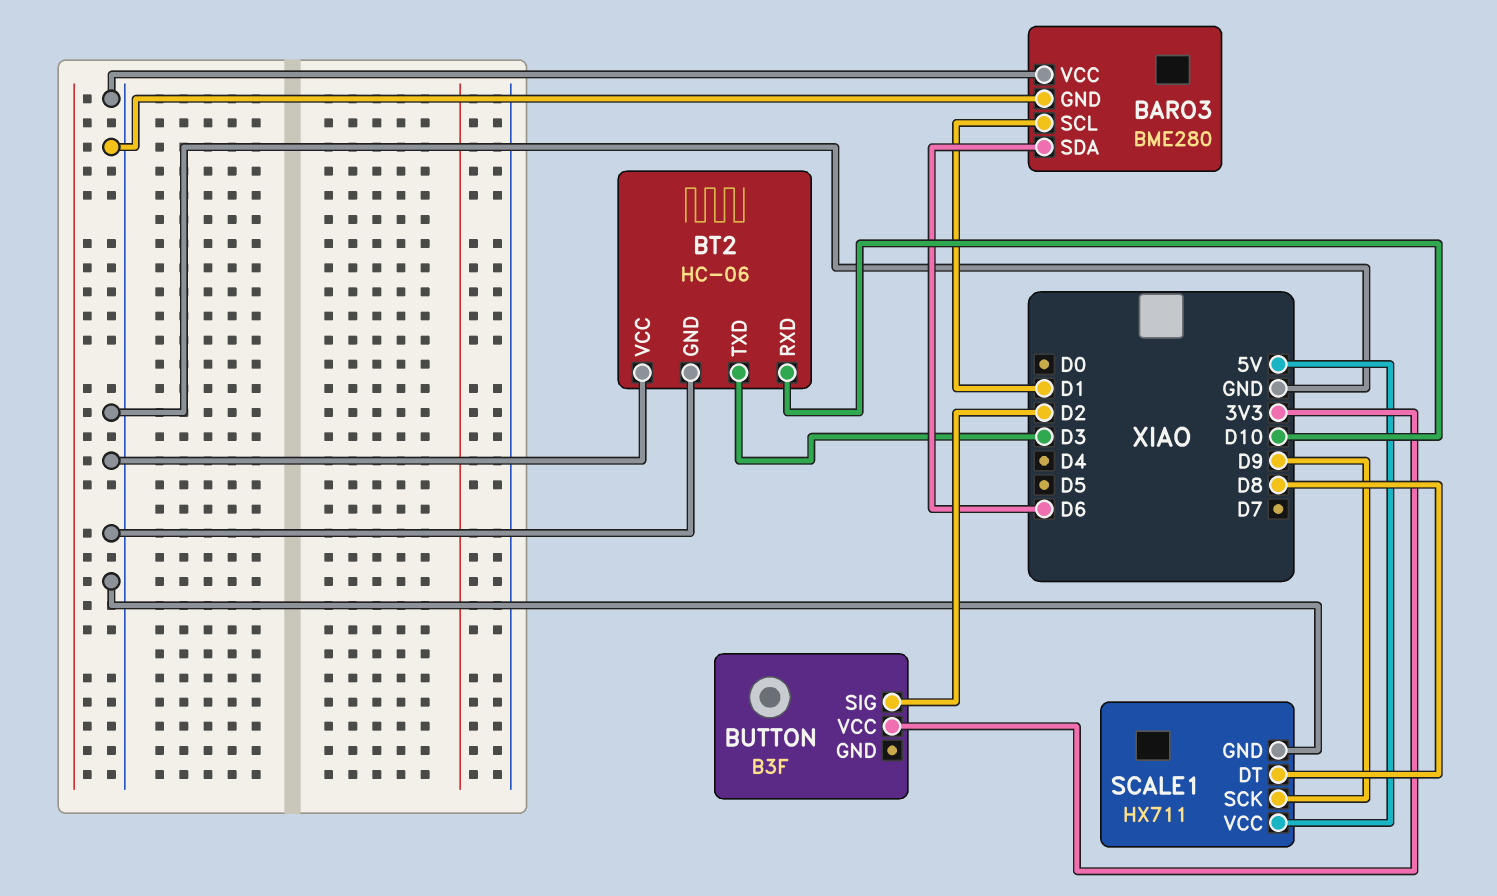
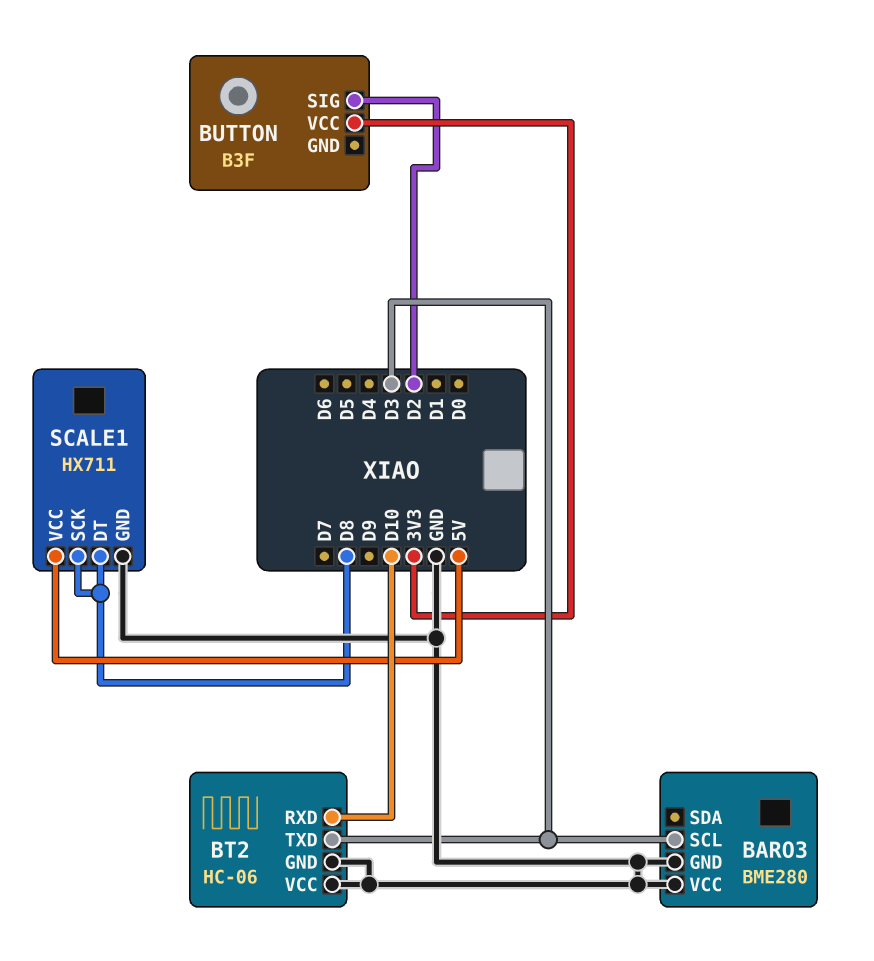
BARO3 pin SCL: D1 -> D3
BARO3 pin SDA: D6 -> none
SCALE1 pin SCK: D9 -> D8

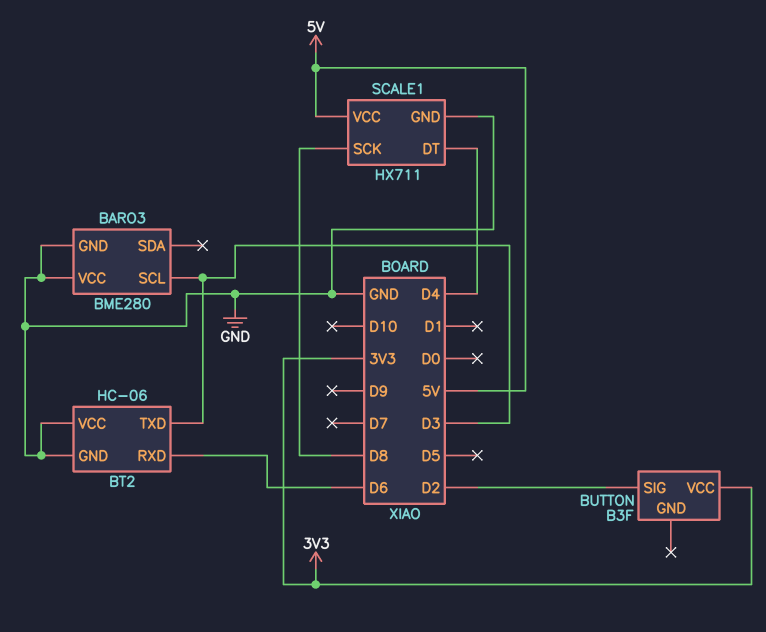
BT2 pin RXD: D10 -> D6
SCALE1 pin DT: D8 -> D4

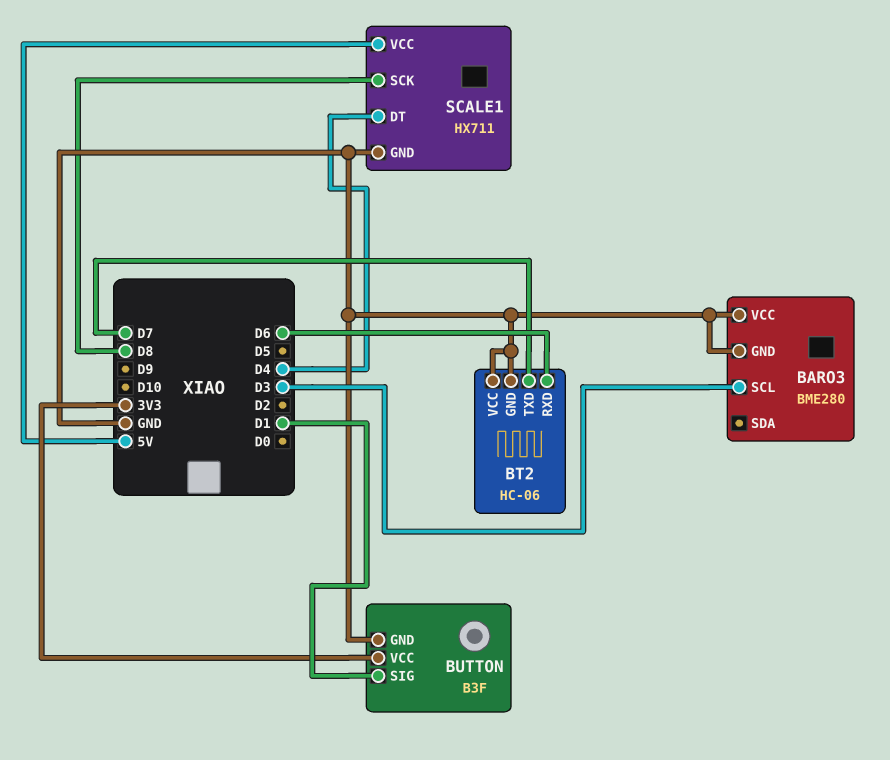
BT2 pin TXD: D3 -> D7
BUTTON pin GND: none -> GND
BUTTON pin SIG: D2 -> D1

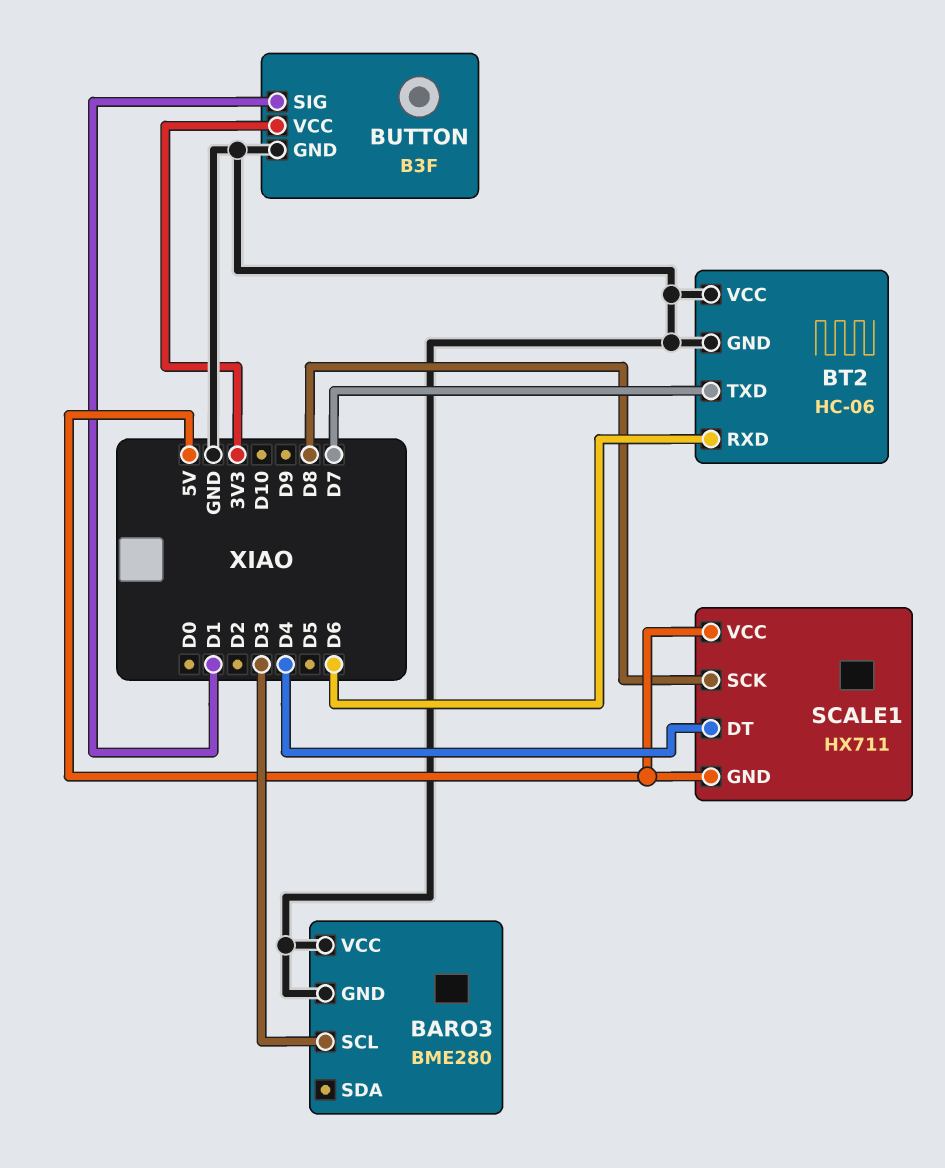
SCALE1 pin GND: GND -> 5V

